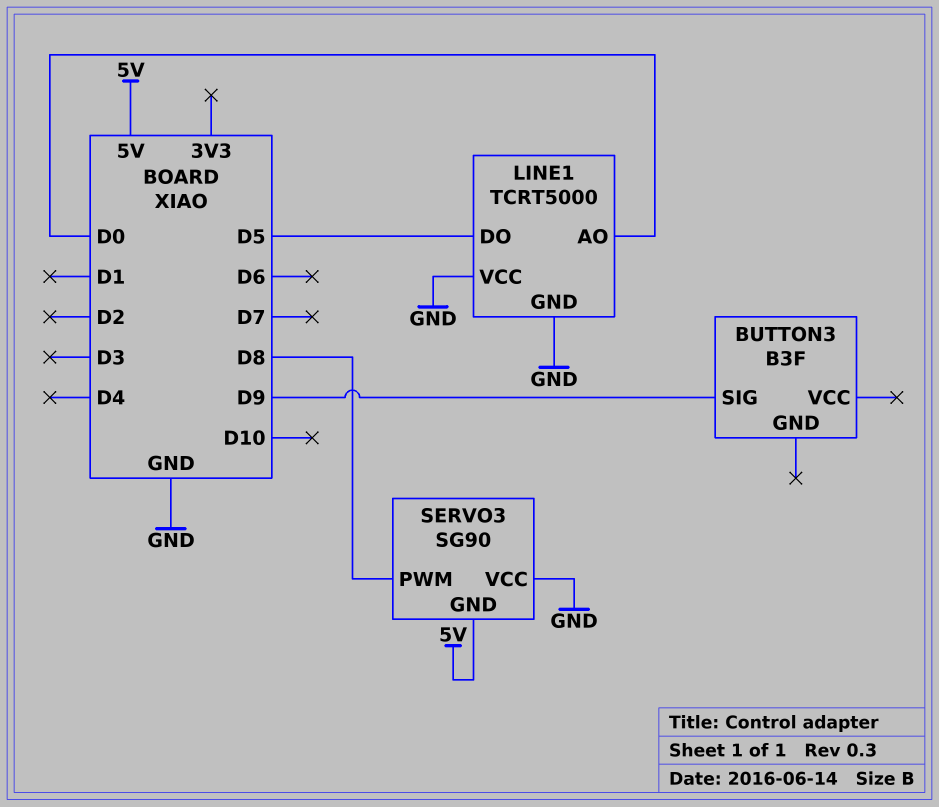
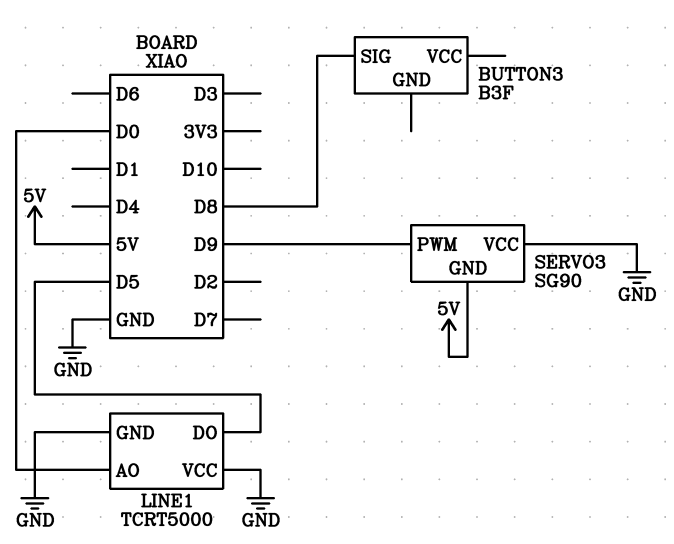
BUTTON3 pin SIG: D9 -> D8
SERVO3 pin PWM: D8 -> D9

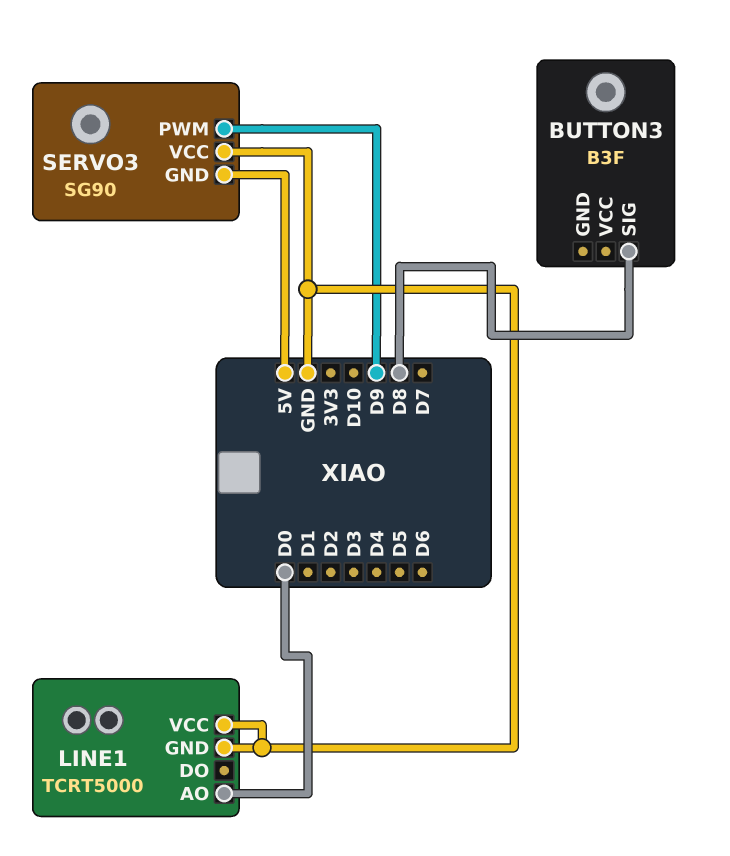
LINE1 pin DO: D5 -> none

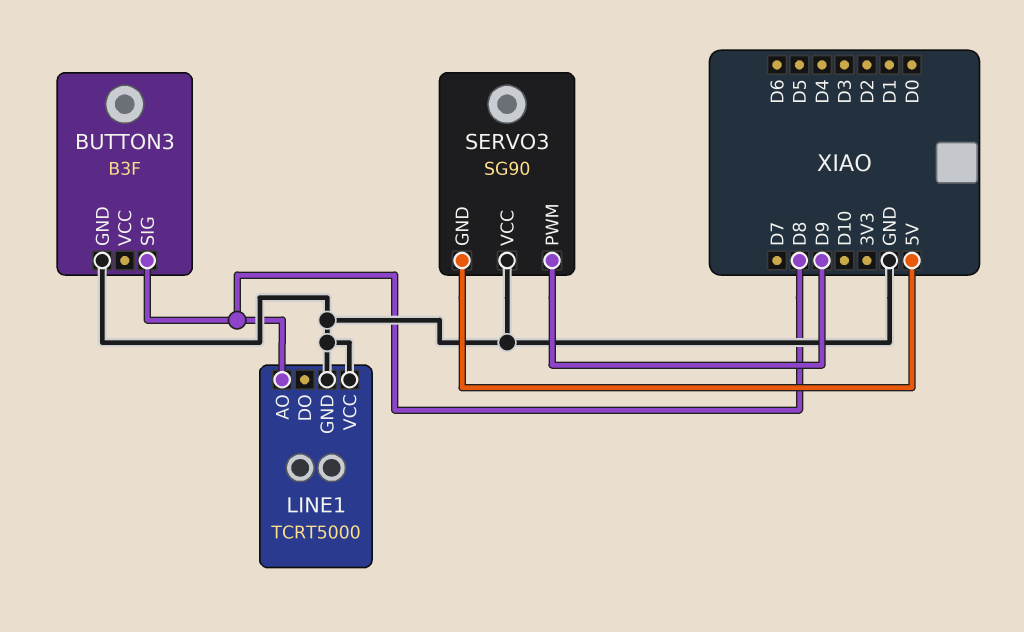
BUTTON3 pin GND: none -> GND
LINE1 pin AO: D0 -> D8

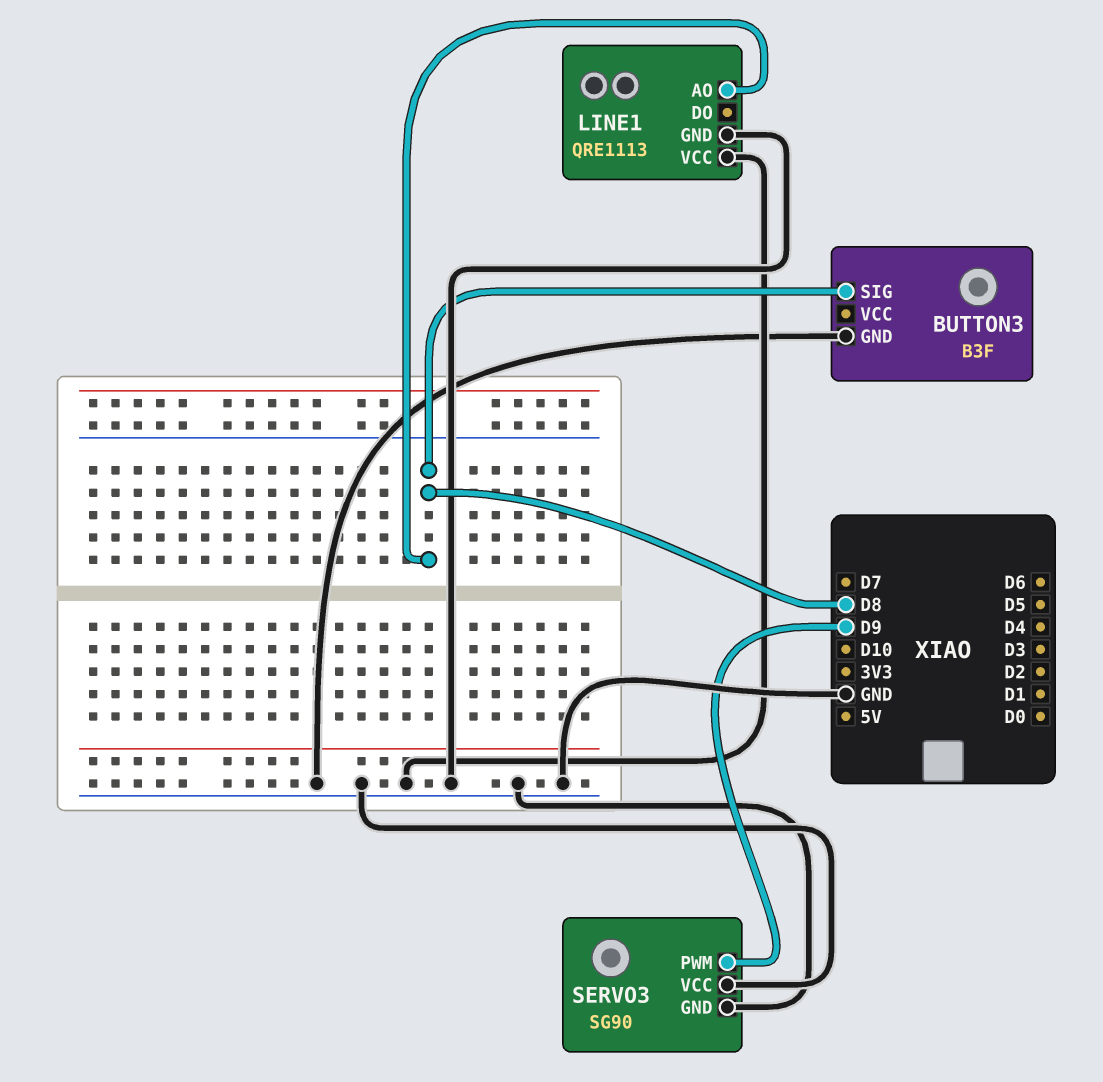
LINE1: TCRT5000 -> QRE1113
SERVO3 pin GND: 5V -> GND

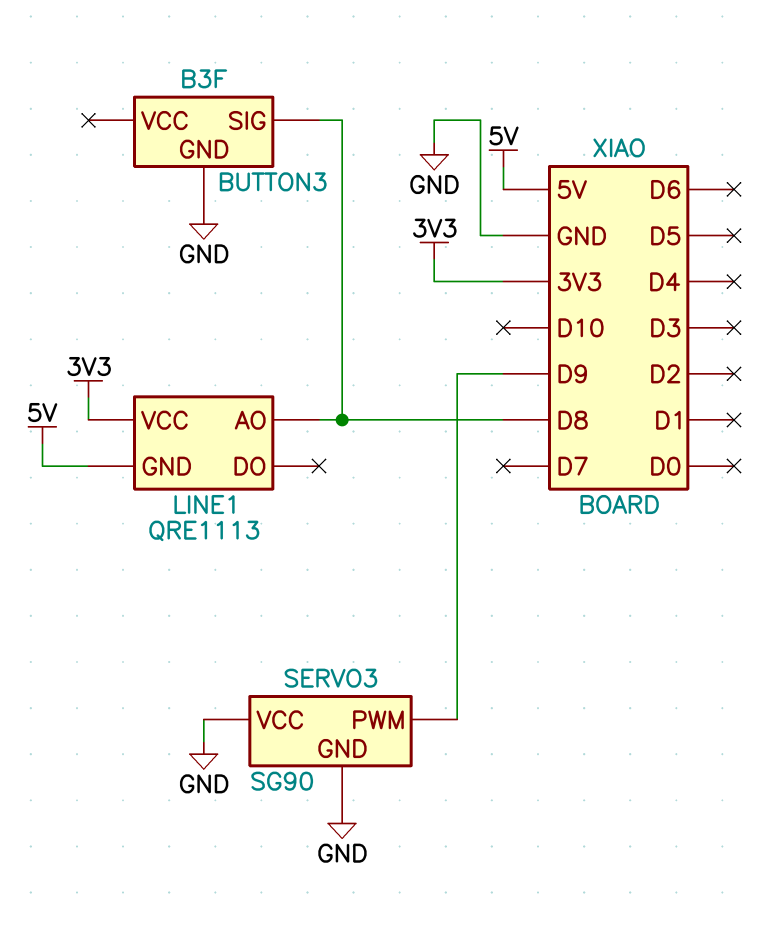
LINE1 pin GND: GND -> 5V
LINE1 pin VCC: GND -> 3V3

